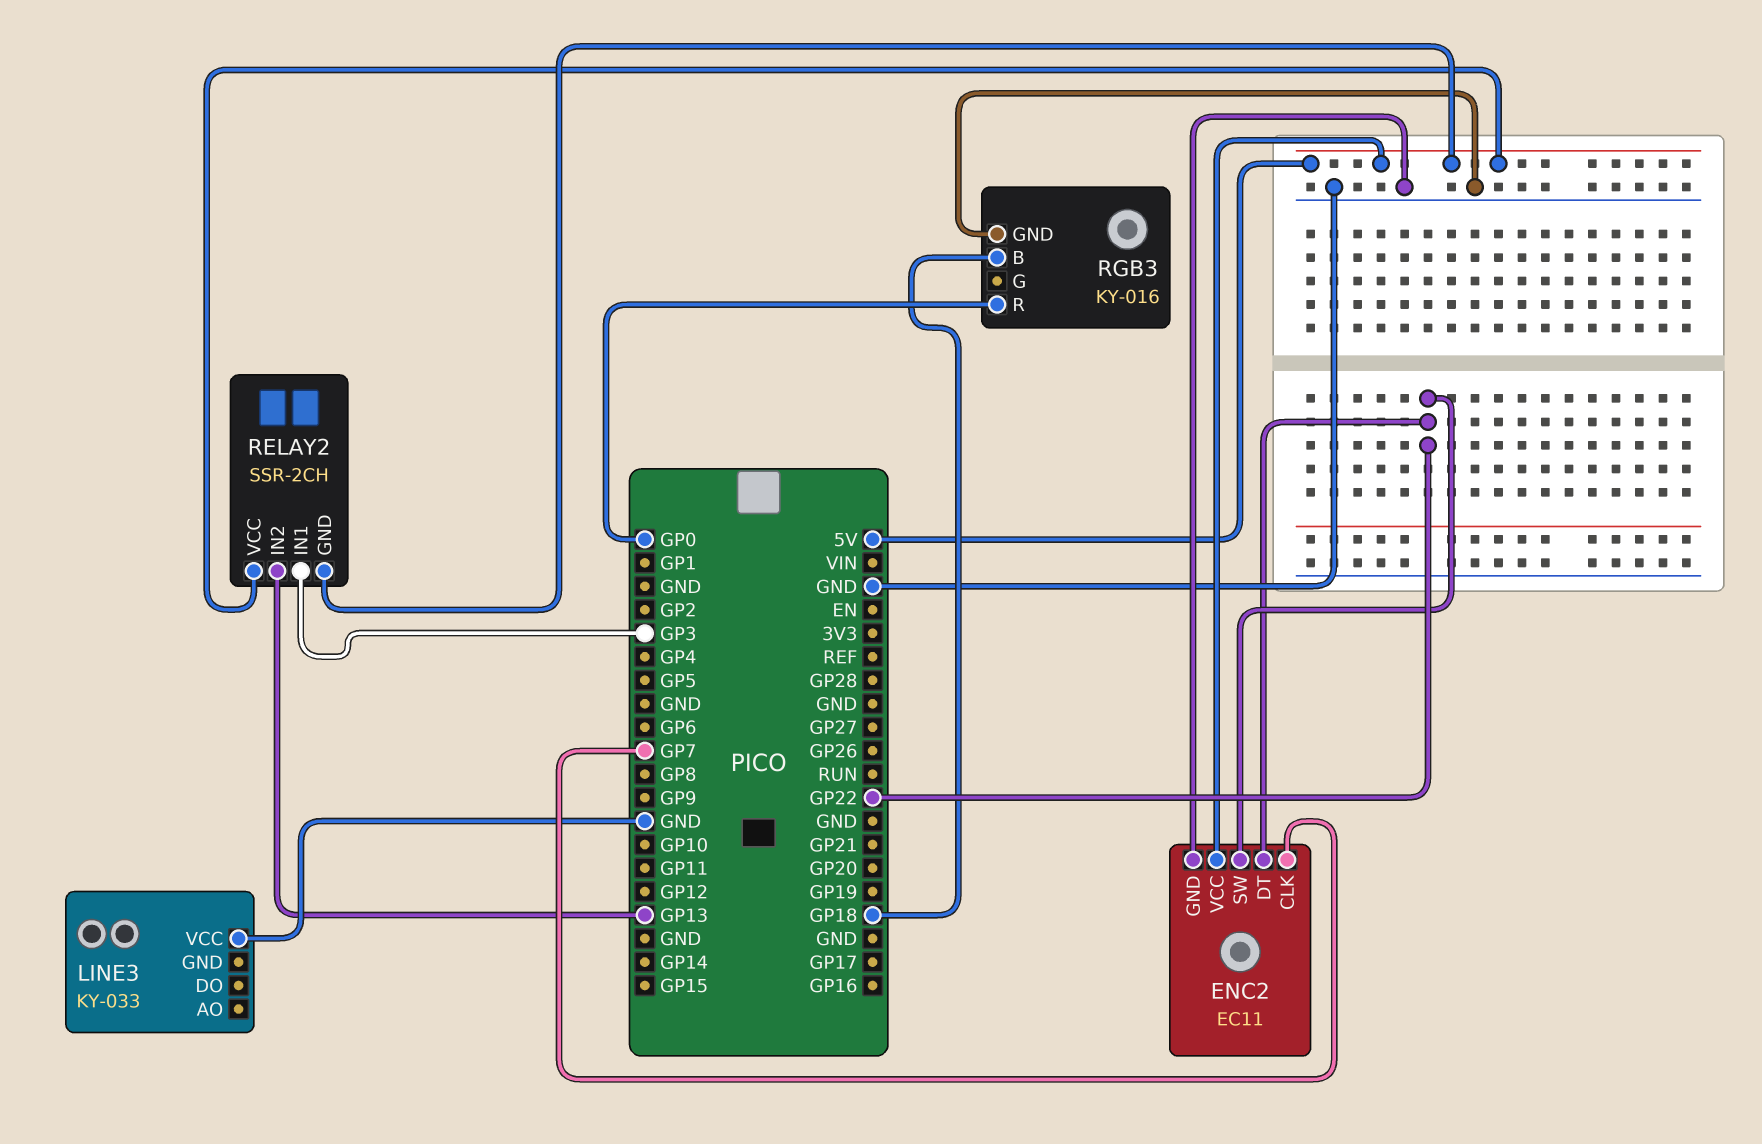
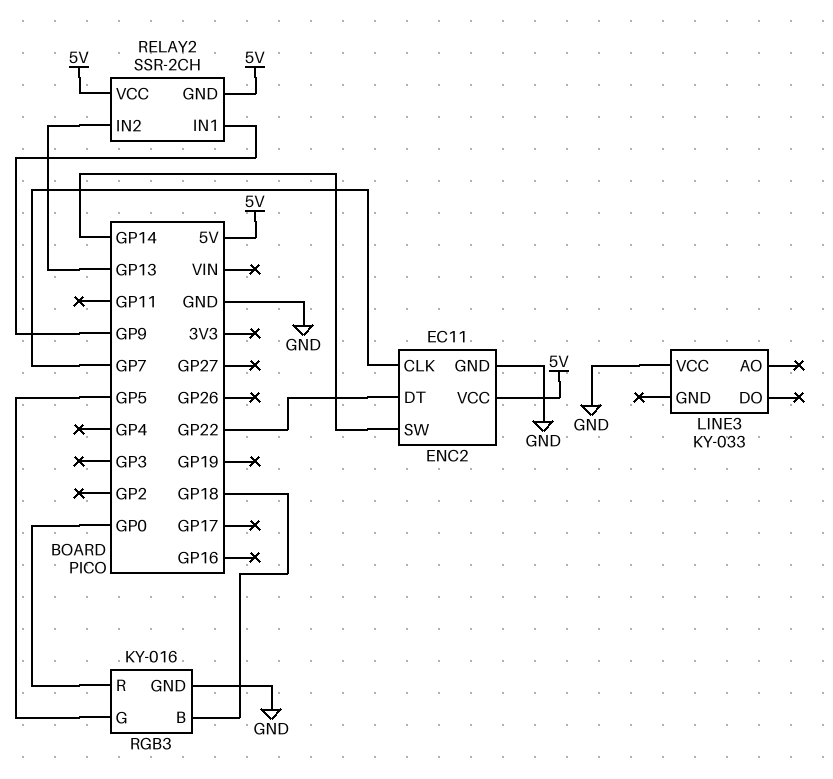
ENC2 pin SW: GP22 -> GP14
RELAY2 pin IN1: GP3 -> GP9
RGB3 pin G: none -> GP5

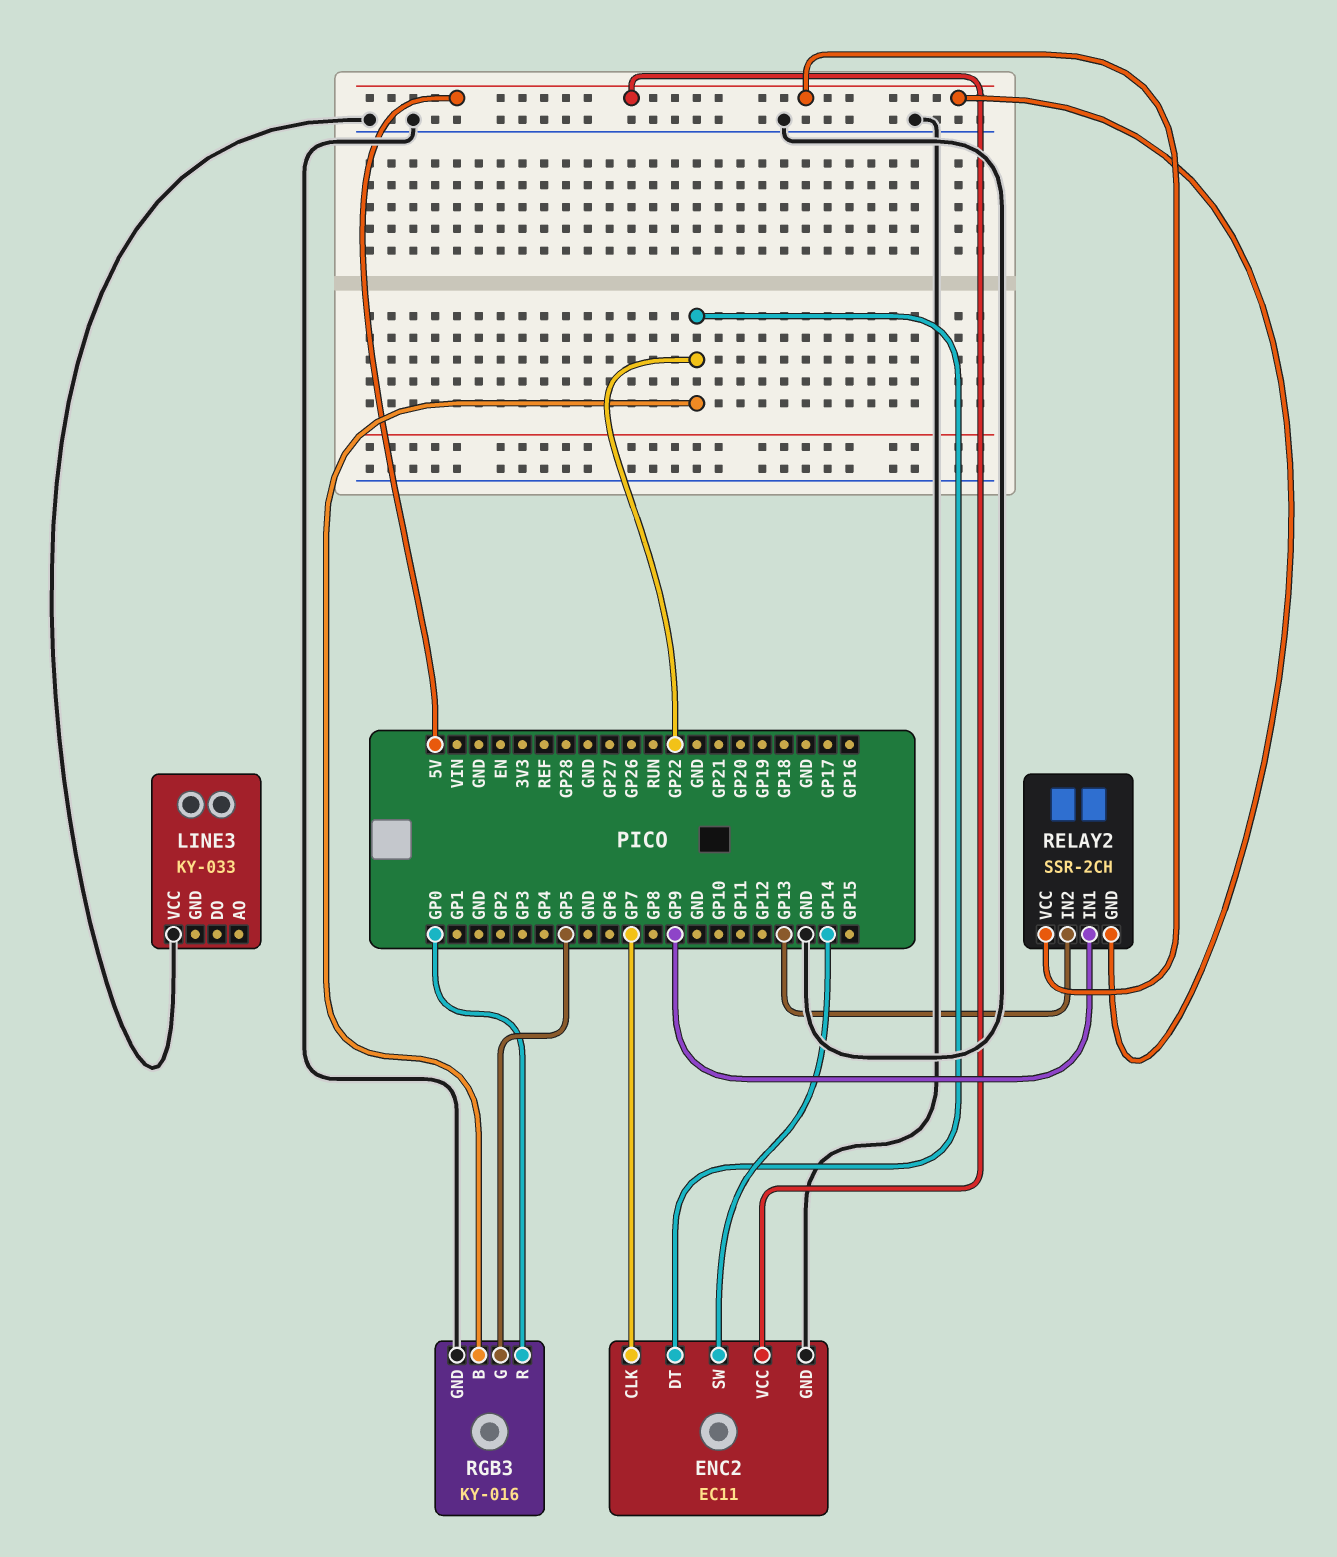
RGB3 pin B: GP18 -> GP22

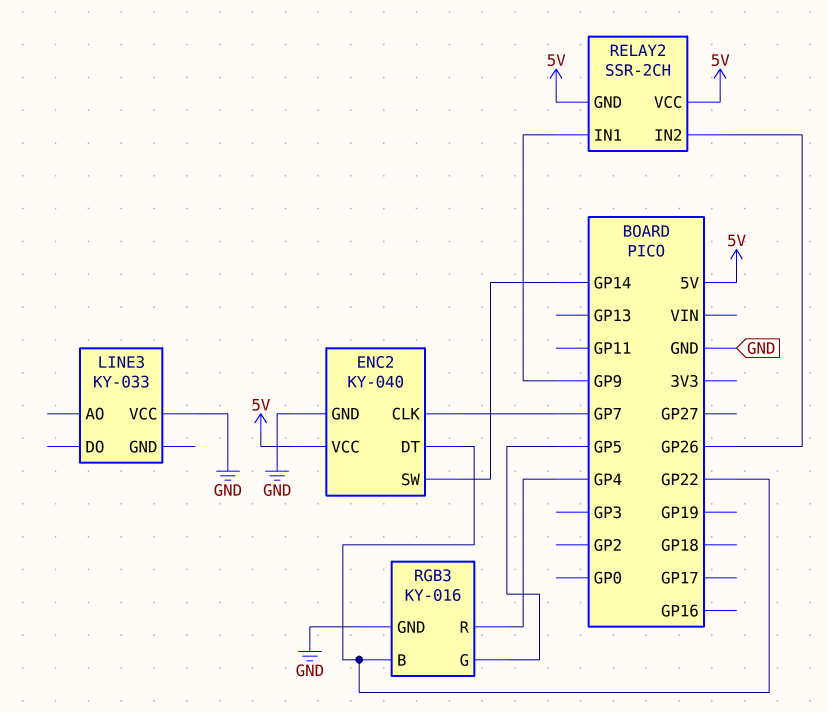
ENC2: EC11 -> KY-040
RELAY2 pin IN2: GP13 -> GP26
RGB3 pin R: GP0 -> GP4

